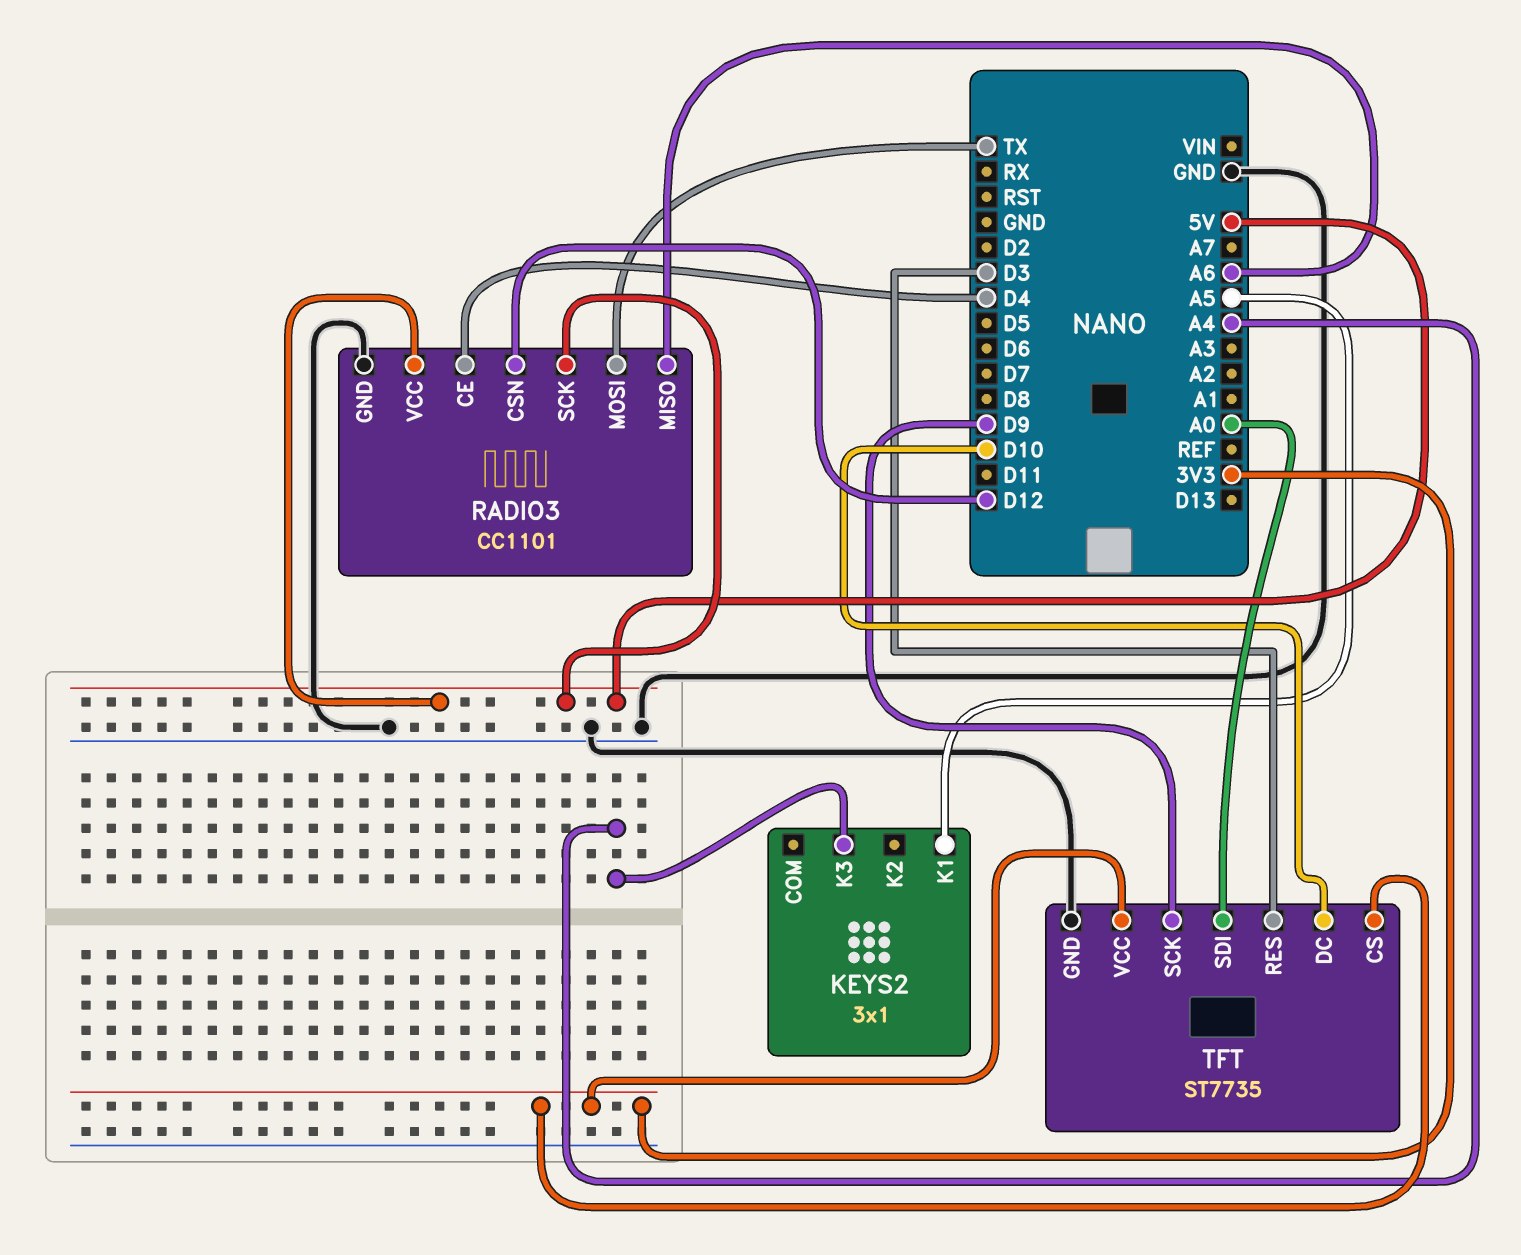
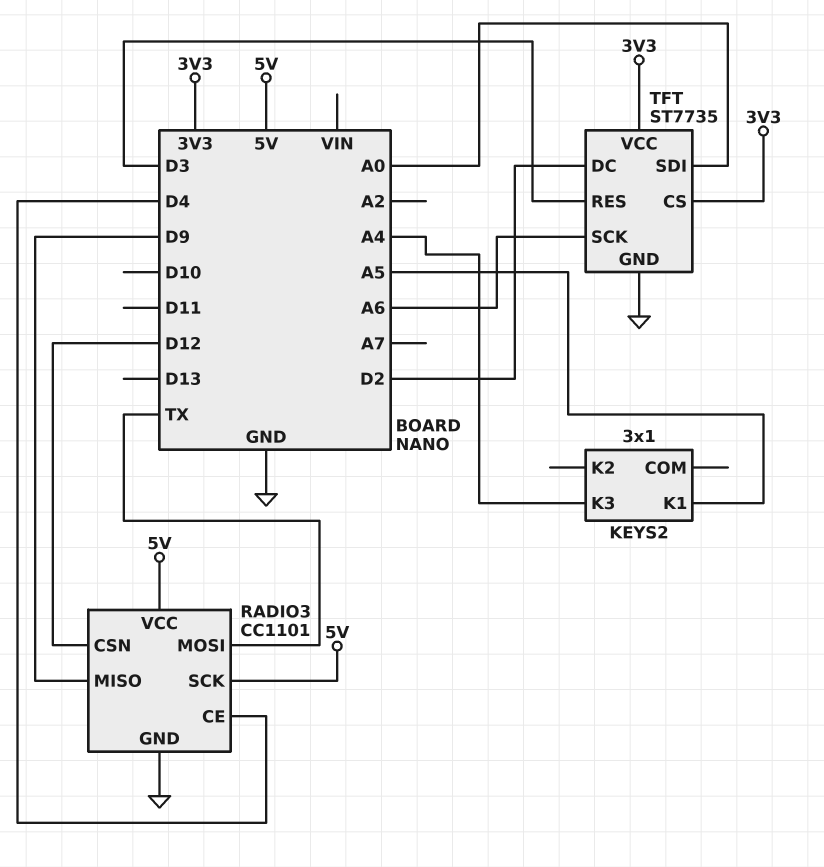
RADIO3 pin MISO: A6 -> D9
TFT pin DC: D10 -> D2
TFT pin SCK: D9 -> A6

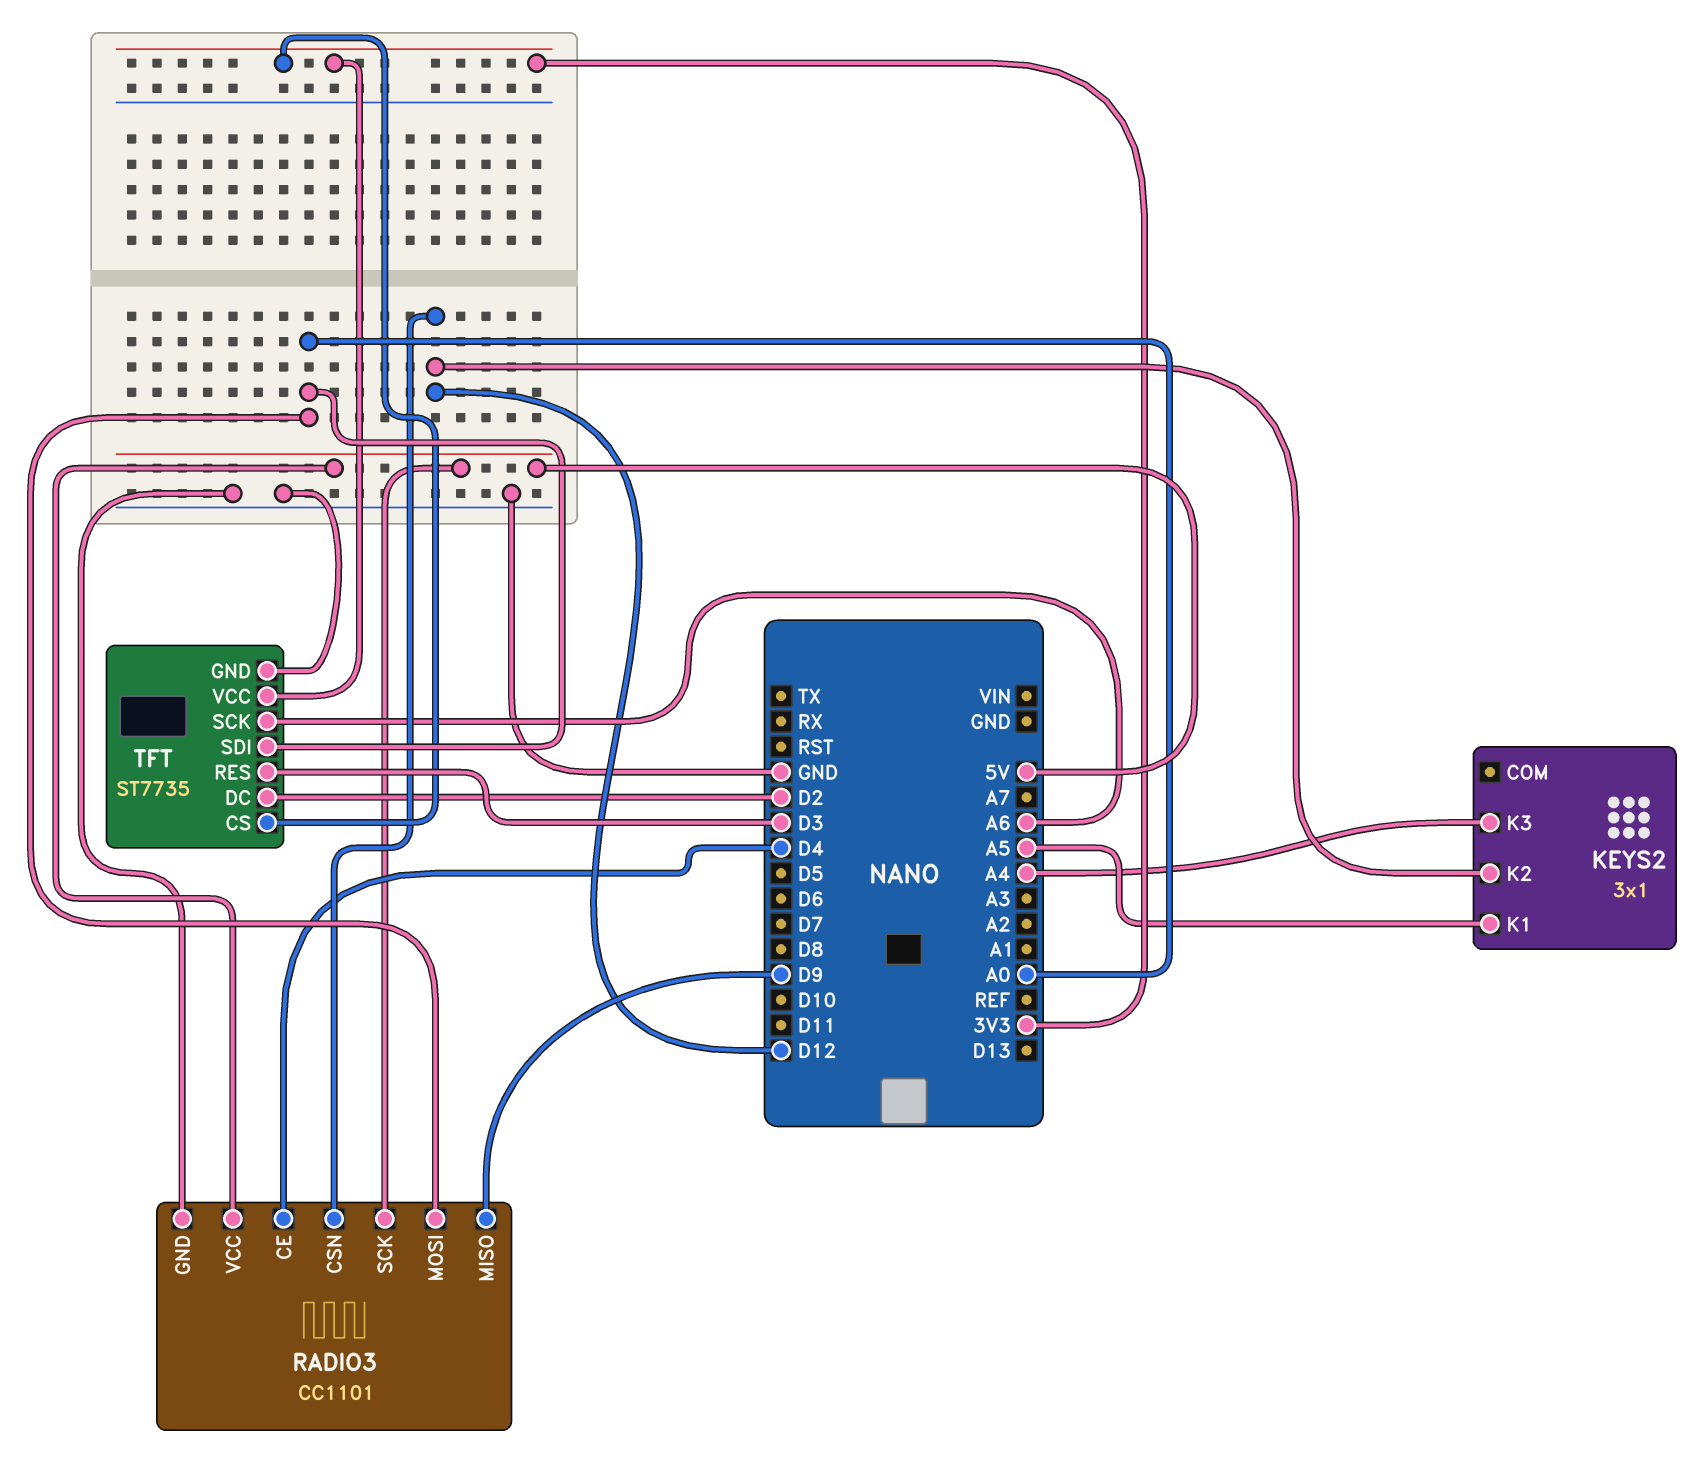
KEYS2 pin K2: none -> D12
RADIO3 pin MOSI: TX -> A0

